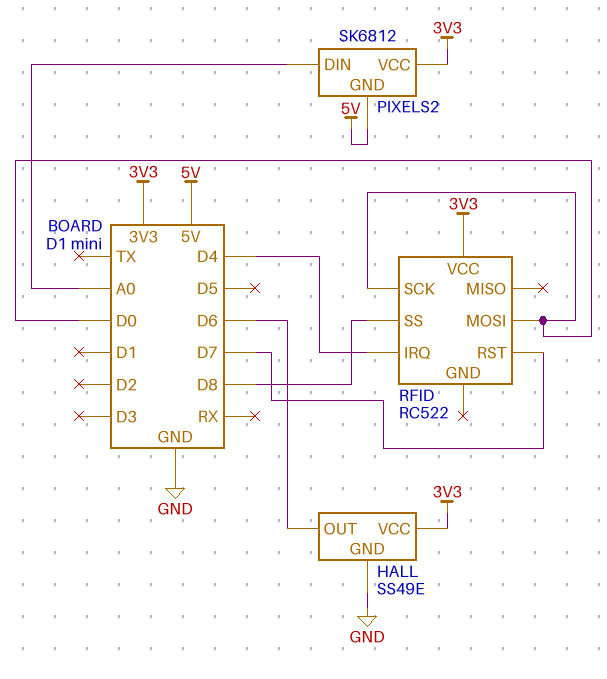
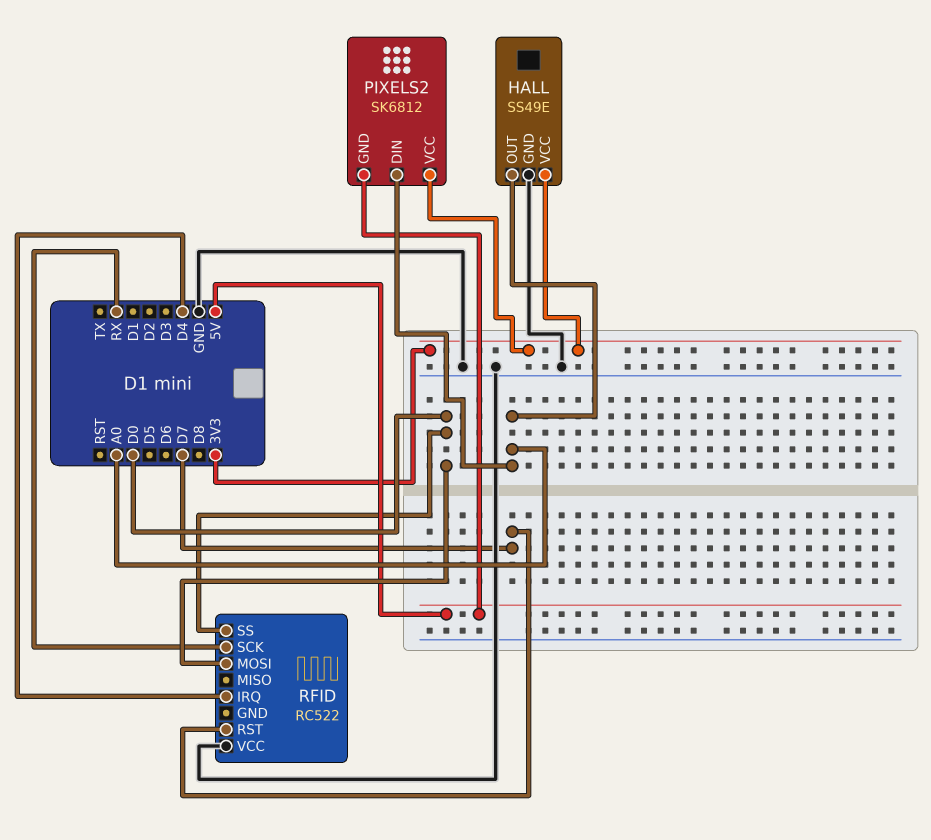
HALL pin OUT: D6 -> A0
RFID pin SCK: D0 -> RX
RFID pin SS: D8 -> D0
RFID pin VCC: 3V3 -> GND

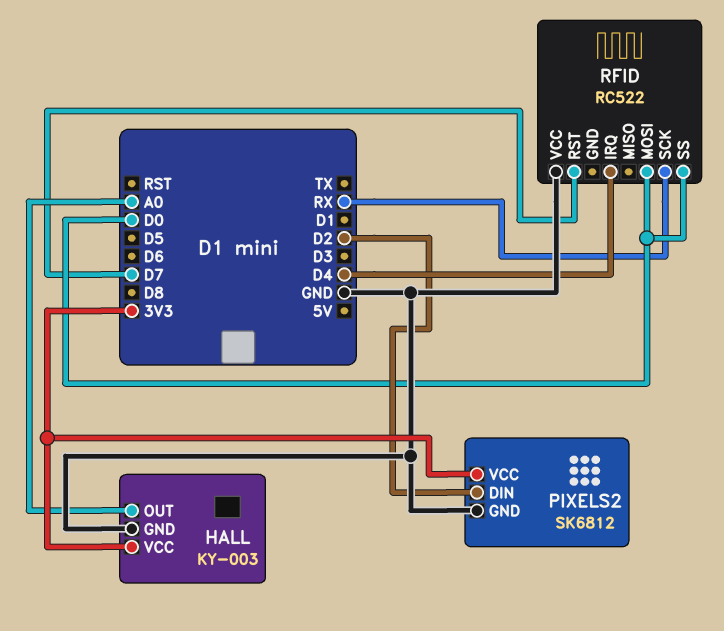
HALL: SS49E -> KY-003
PIXELS2 pin DIN: A0 -> D2
PIXELS2 pin GND: 5V -> GND

